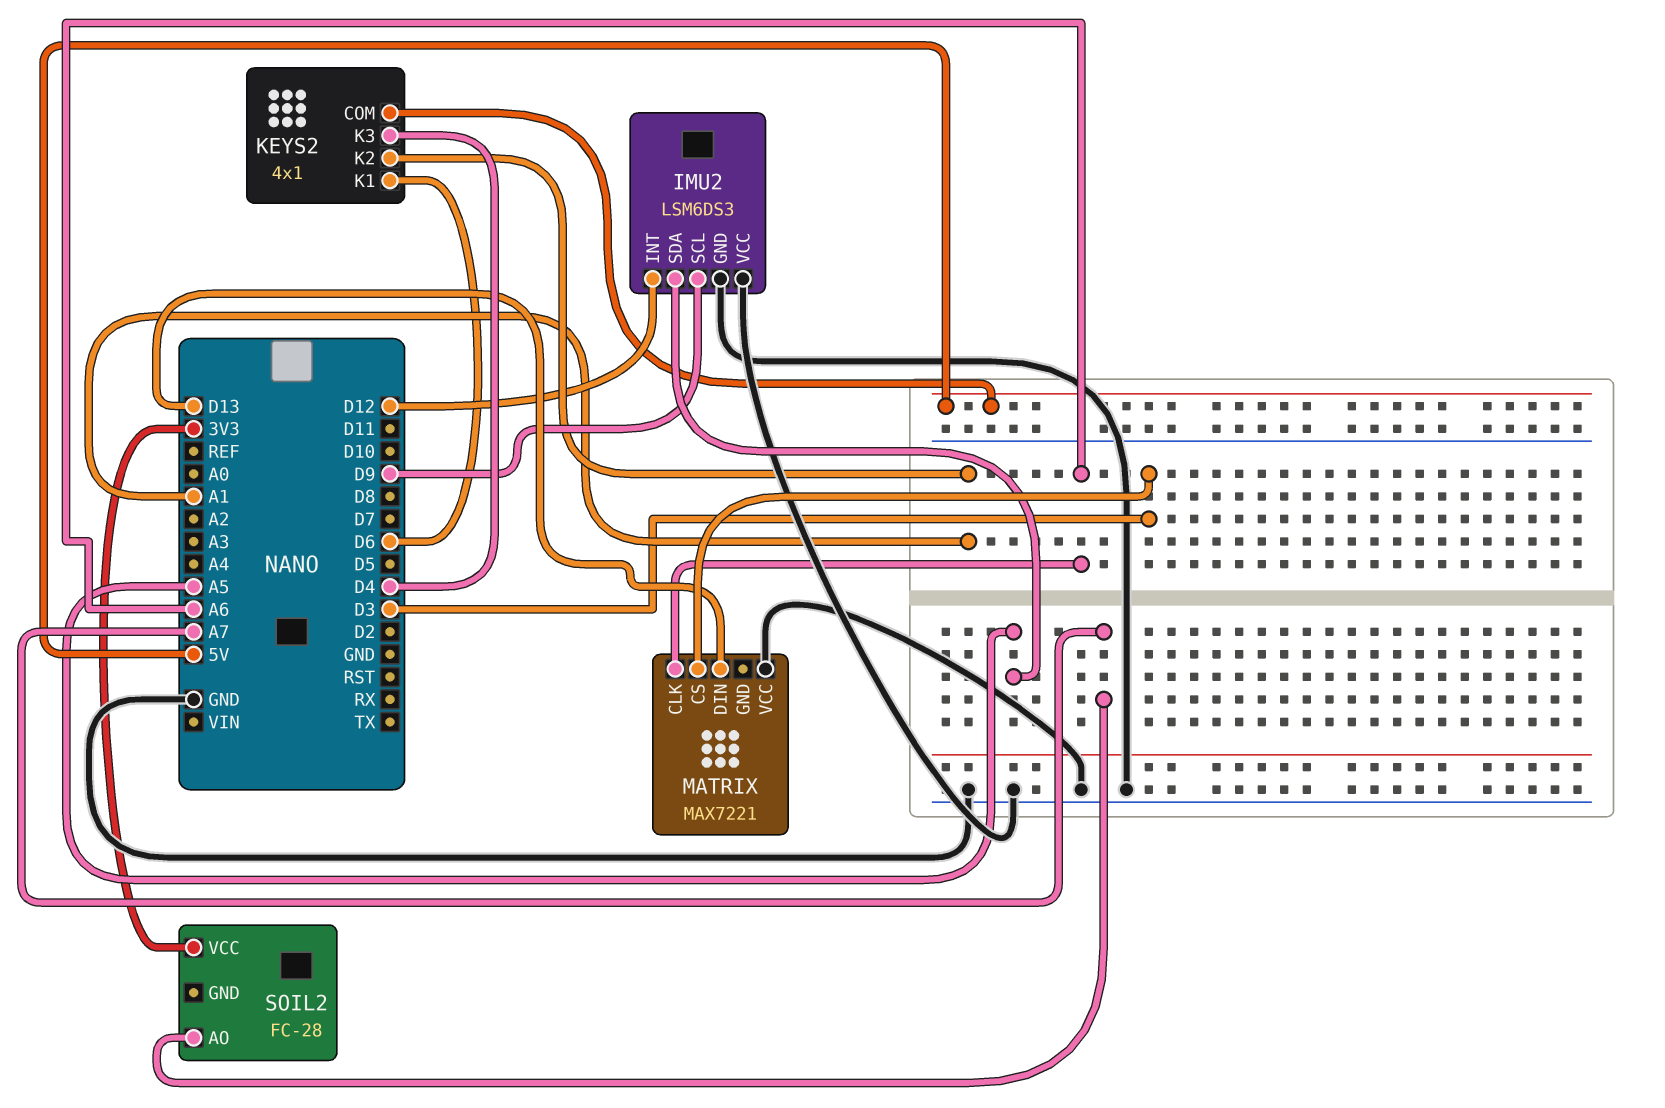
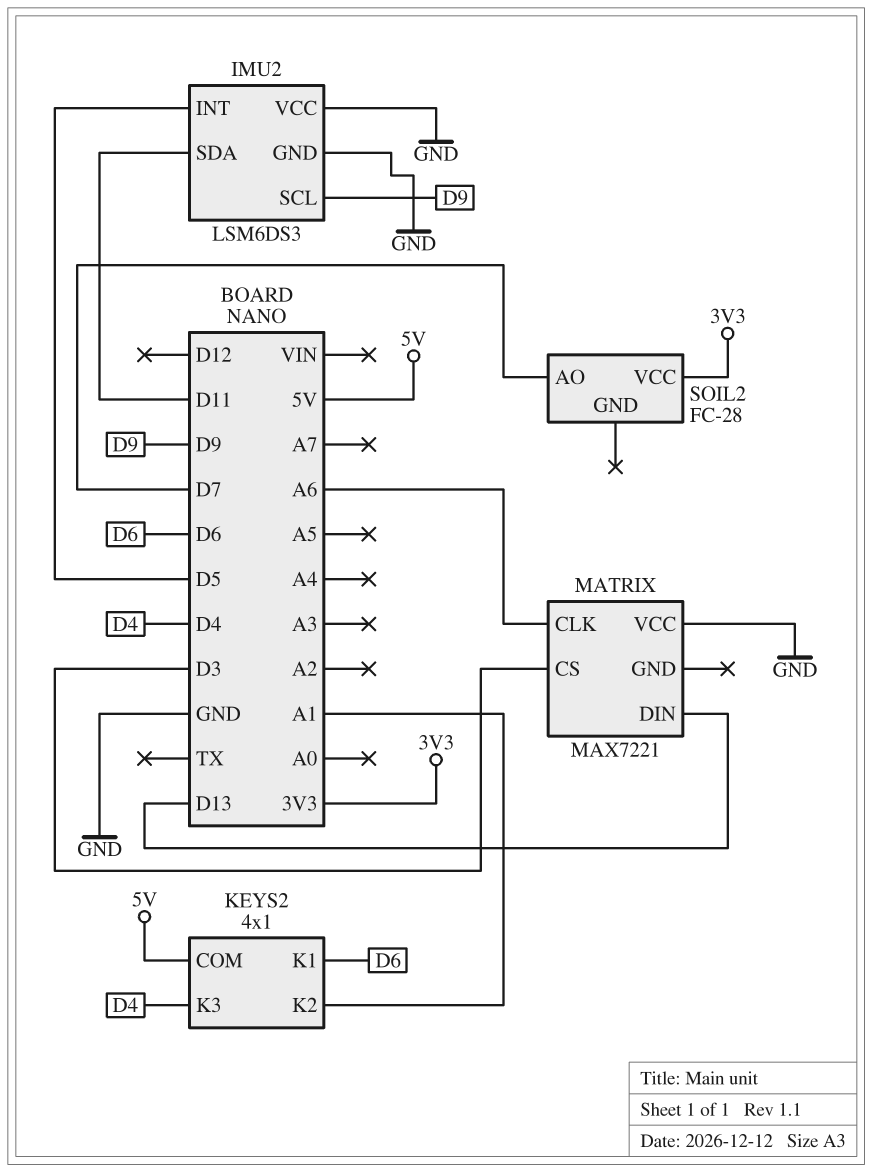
IMU2 pin INT: D12 -> D5
IMU2 pin SDA: A5 -> D11
SOIL2 pin AO: A7 -> D7

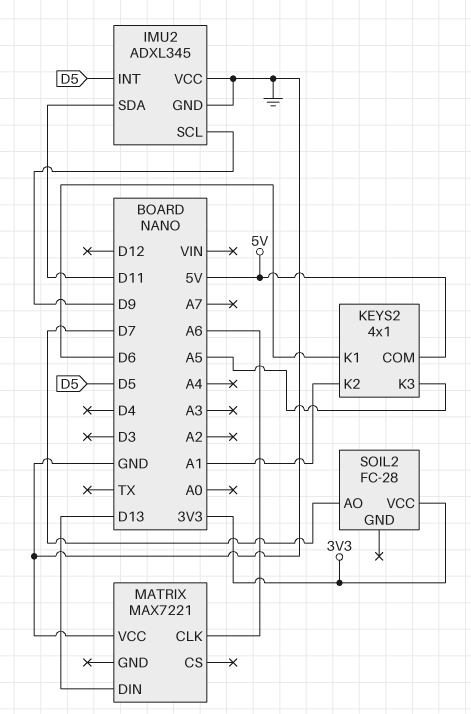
IMU2: LSM6DS3 -> ADXL345
KEYS2 pin K3: D4 -> A5
MATRIX pin CS: D3 -> none

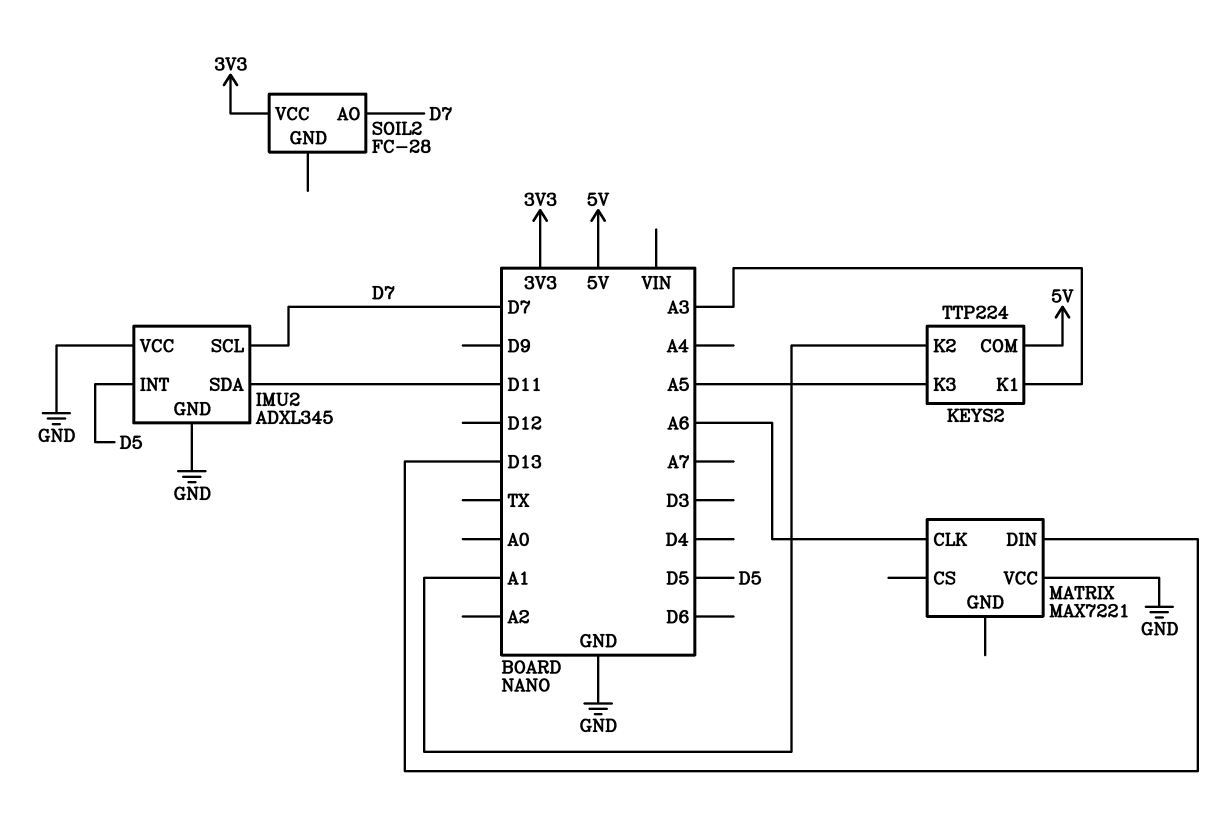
IMU2 pin SCL: D9 -> D7
KEYS2: 4x1 -> TTP224
KEYS2 pin K1: D6 -> A3

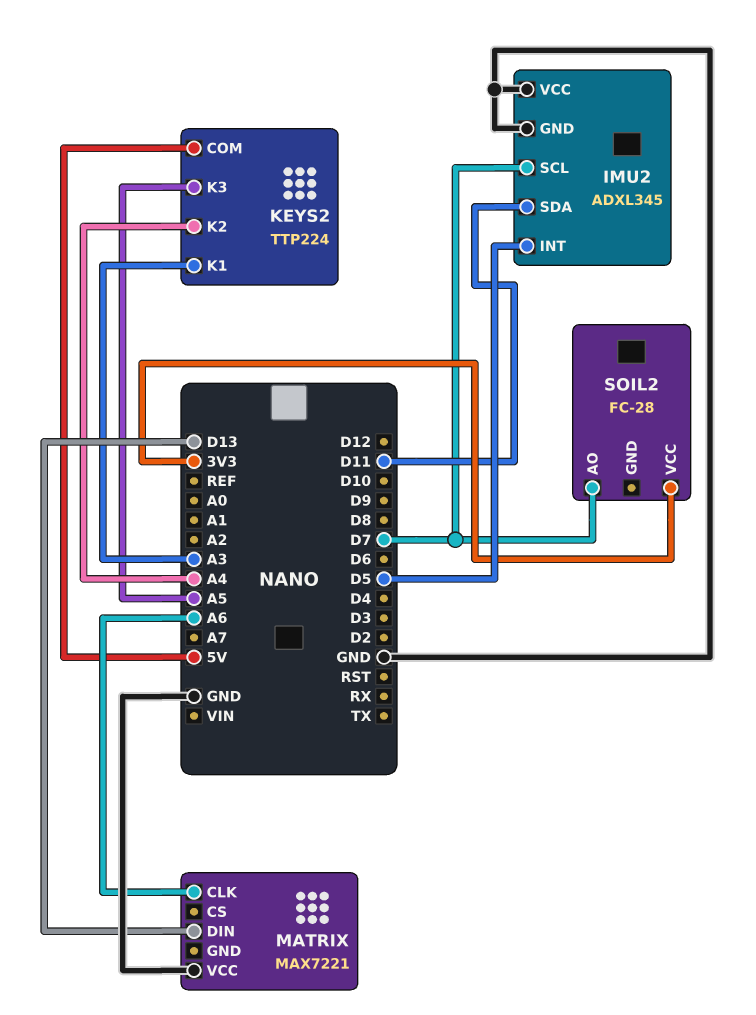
KEYS2 pin K2: A1 -> A4

